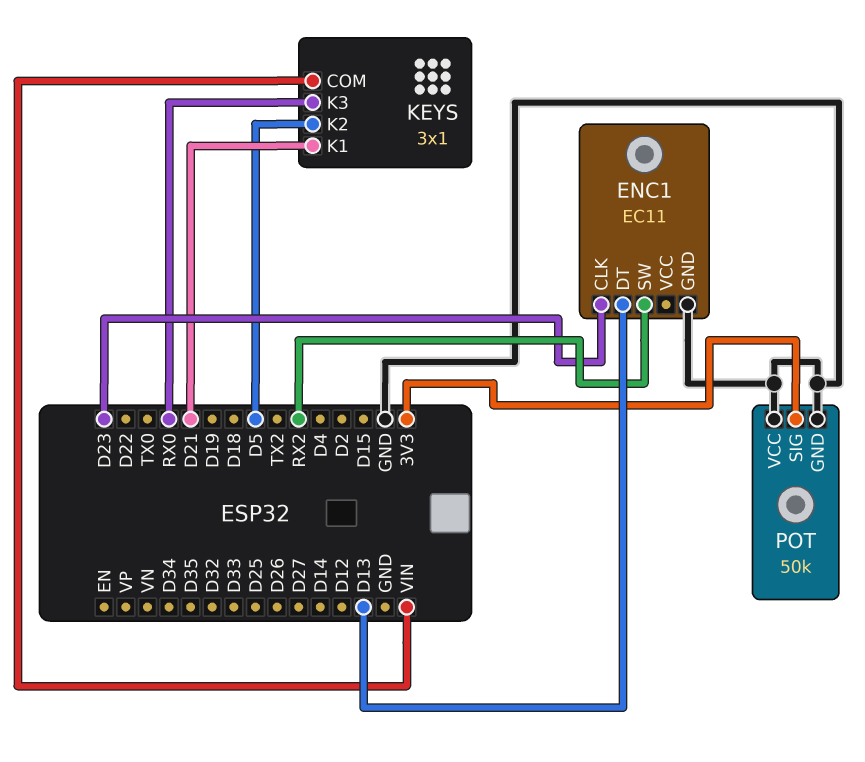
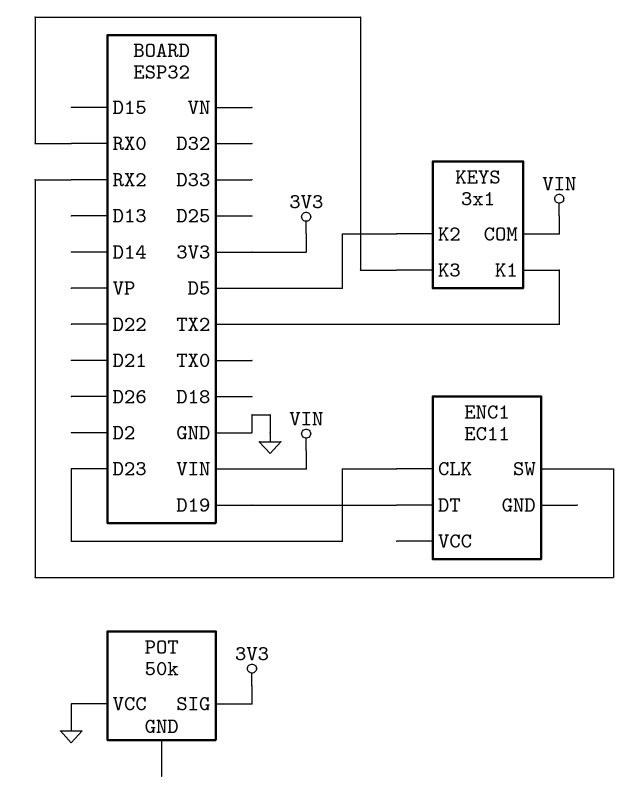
ENC1 pin DT: D13 -> D19
ENC1 pin GND: GND -> none
KEYS pin K1: D21 -> TX2
POT pin GND: GND -> none

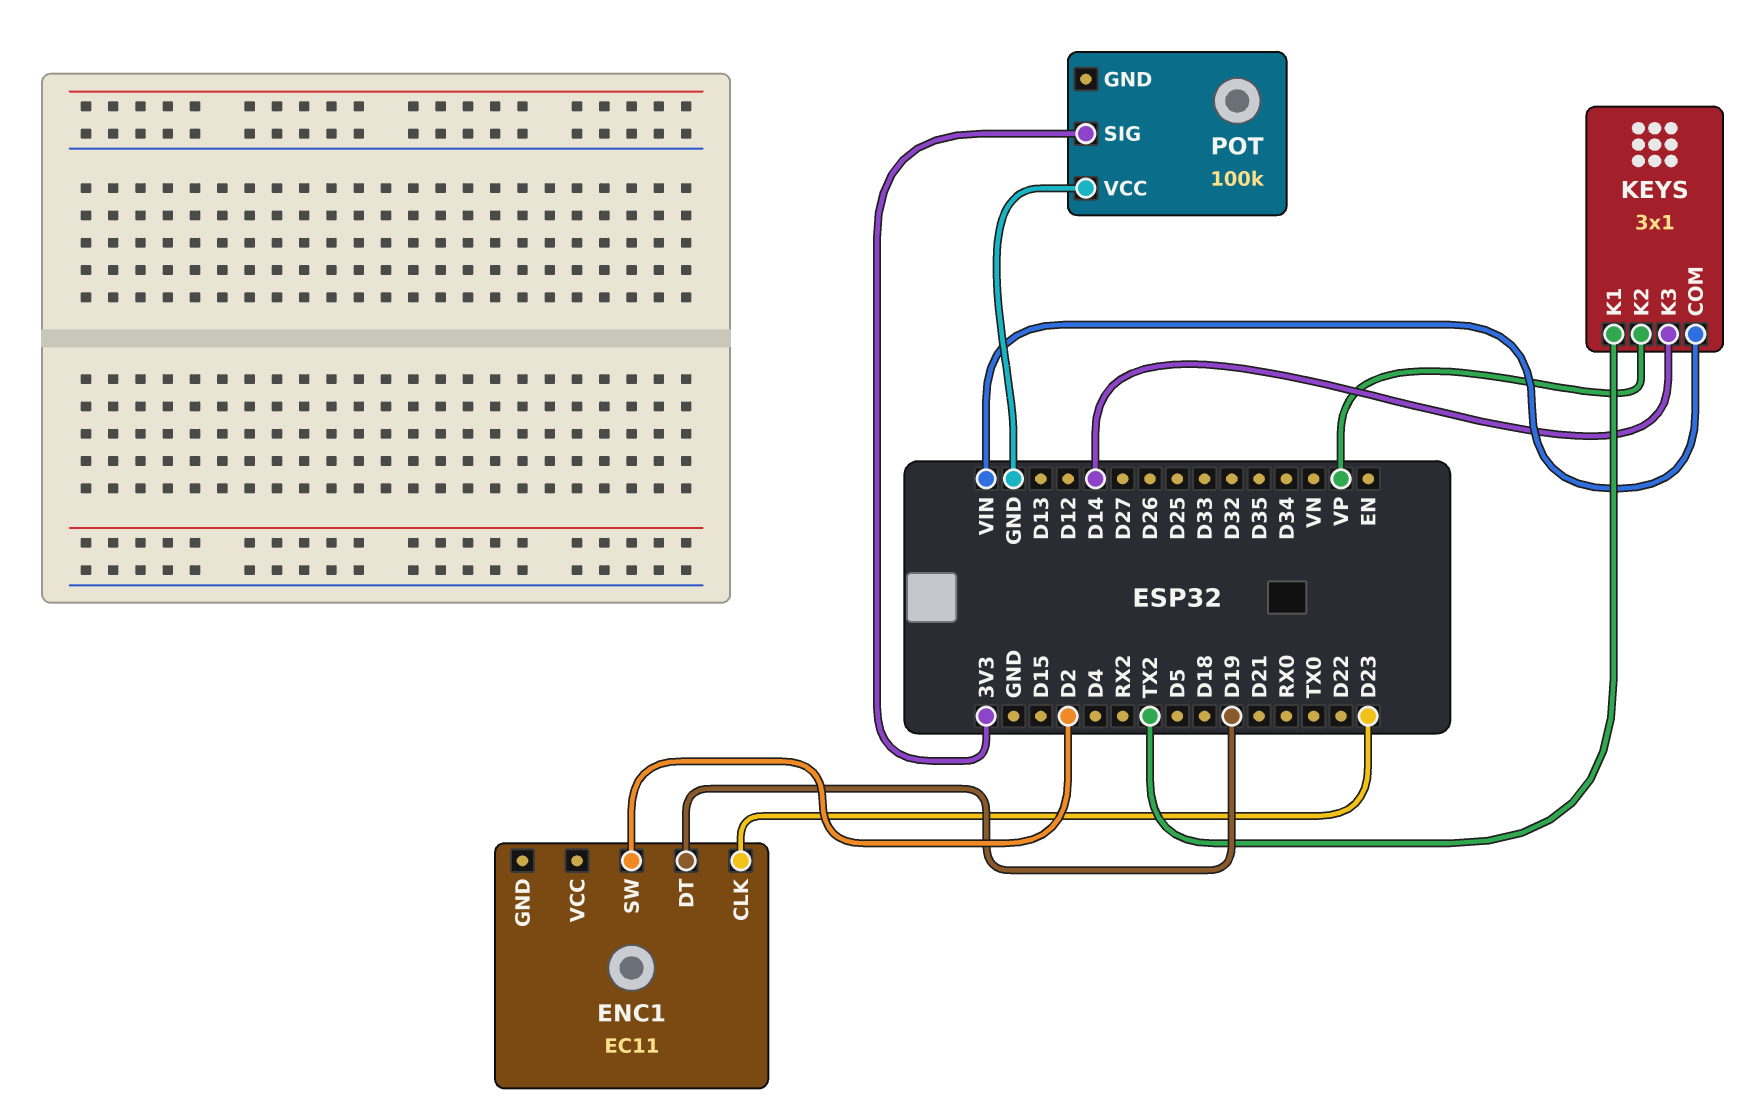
ENC1 pin SW: RX2 -> D2
KEYS pin K2: D5 -> VP
KEYS pin K3: RX0 -> D14
POT: 50k -> 100k

